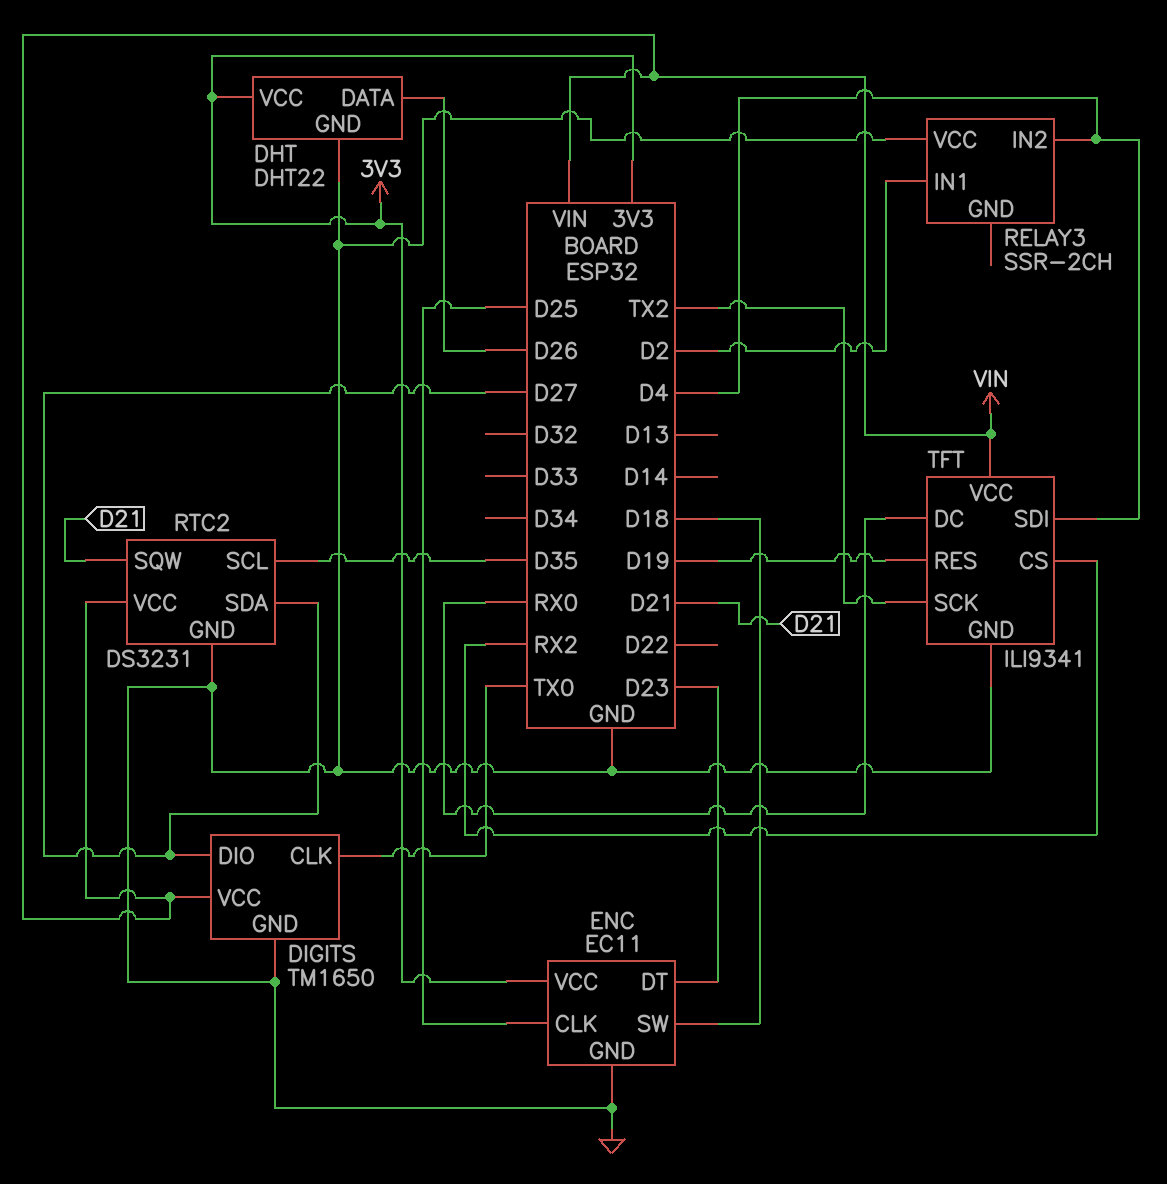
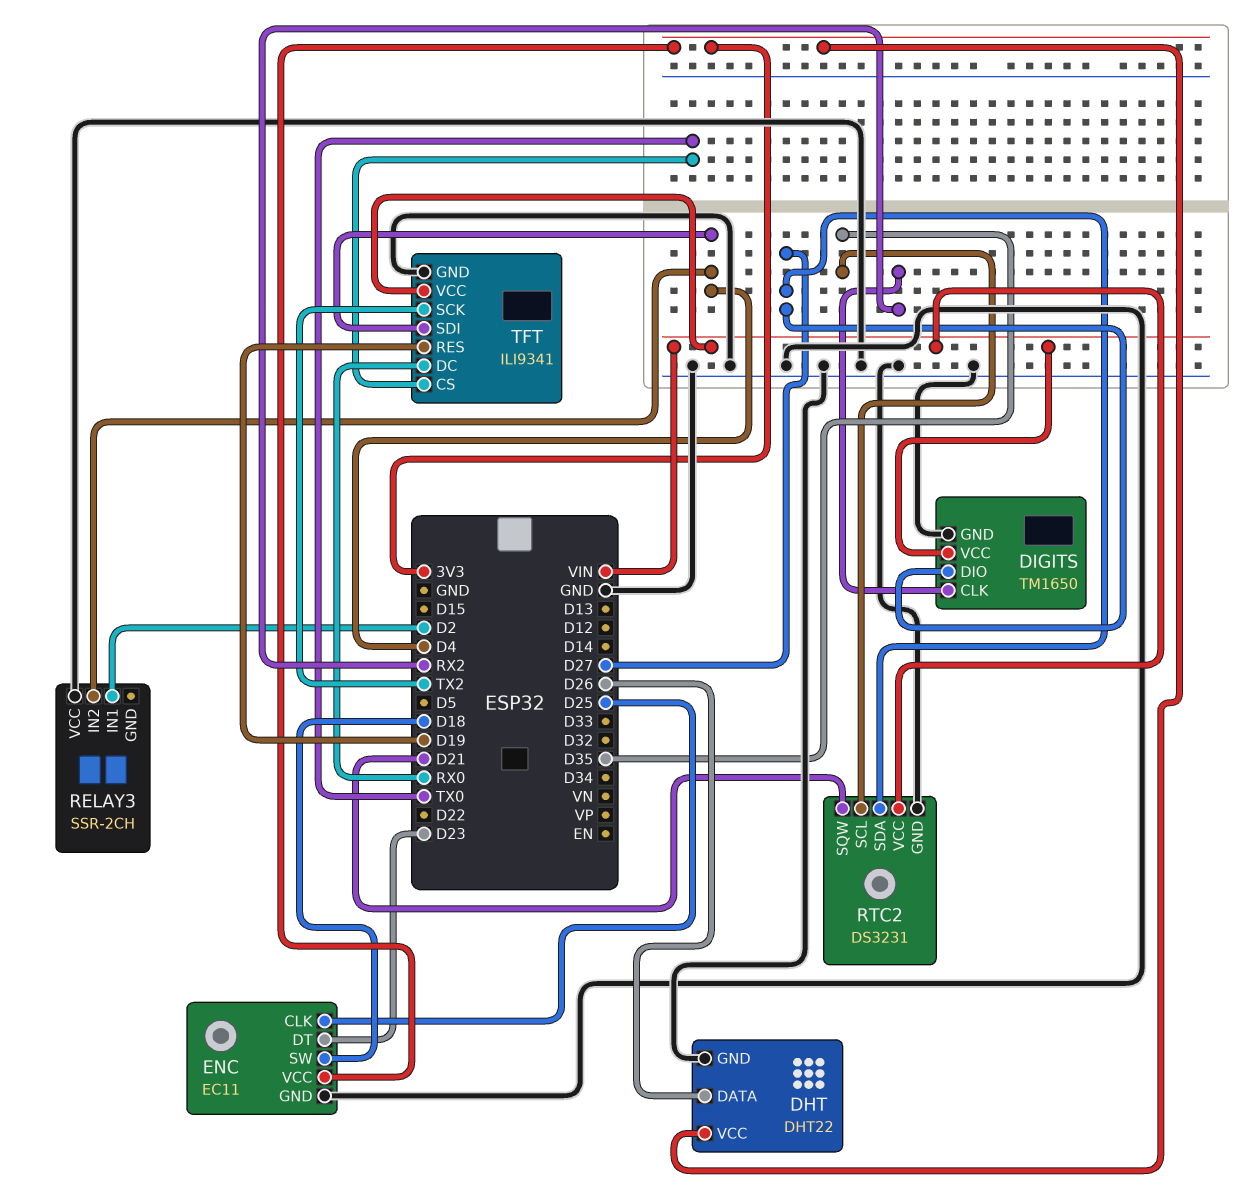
DIGITS pin CLK: TX0 -> RX2
TFT pin CS: RX2 -> TX0

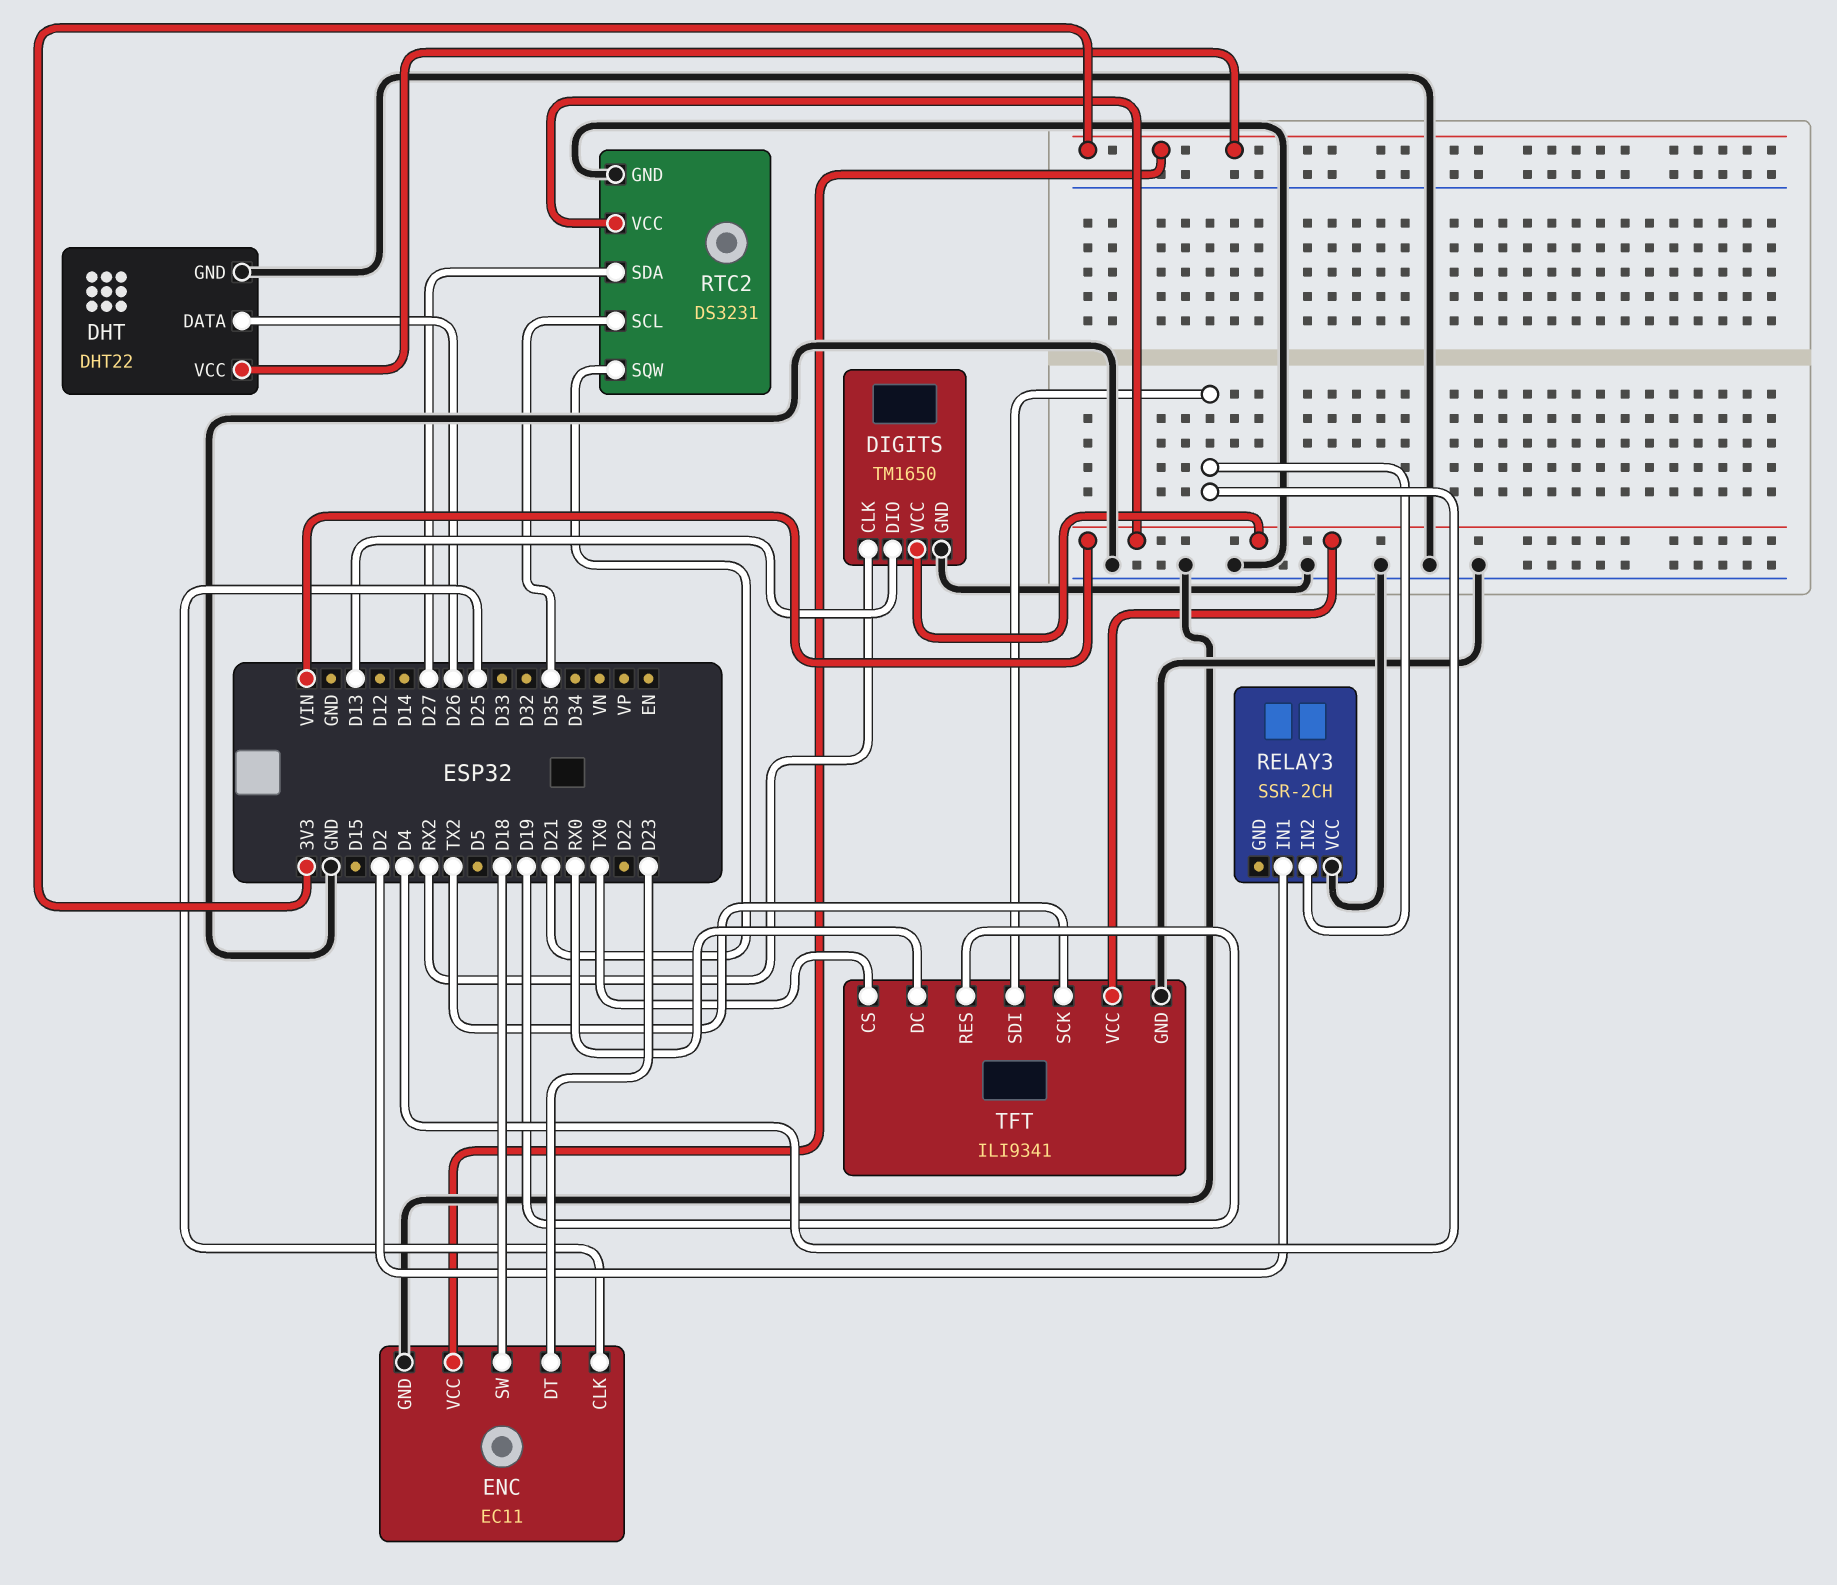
DIGITS pin DIO: D27 -> D13

